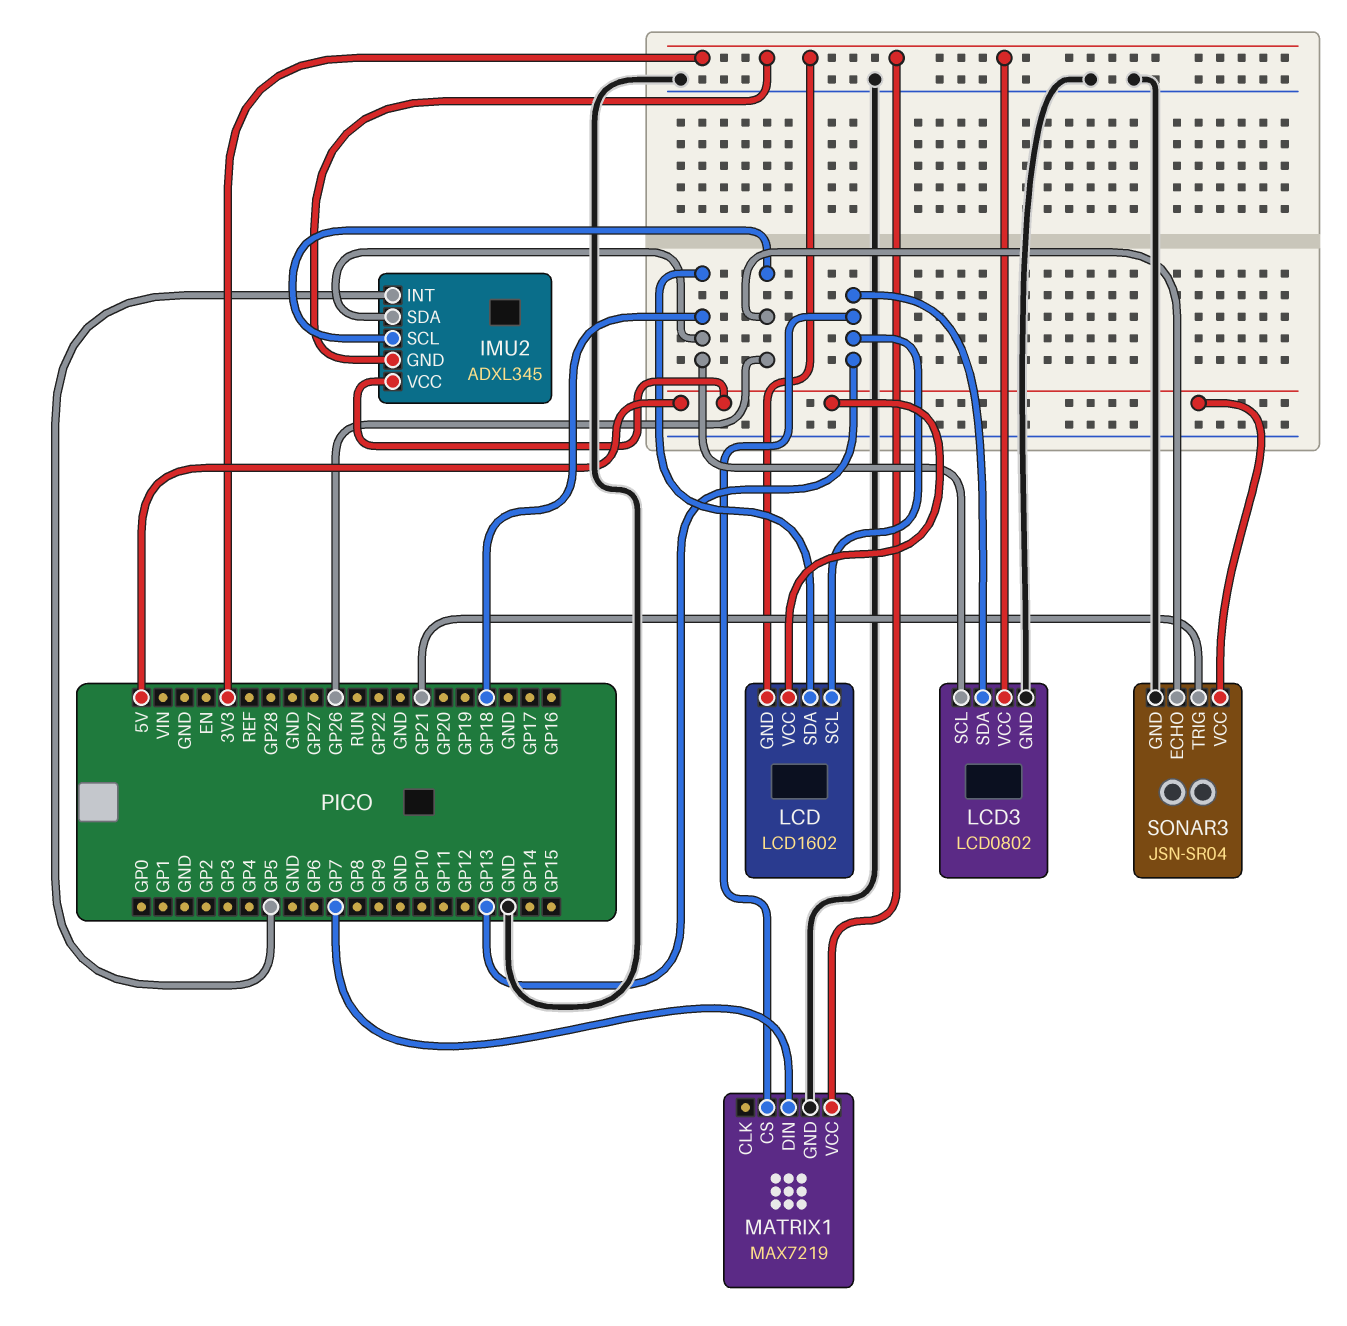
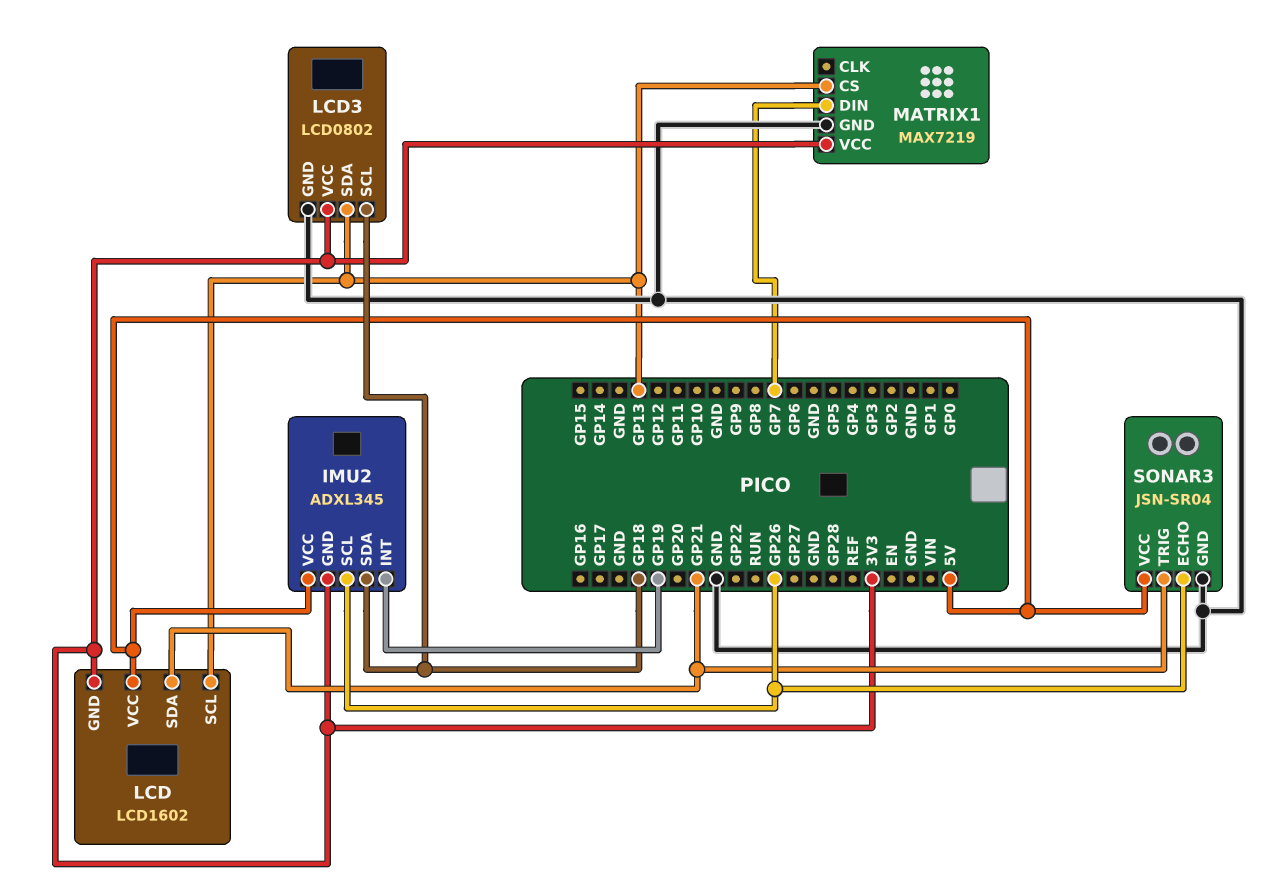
IMU2 pin INT: GP5 -> GP19
LCD pin SDA: GP18 -> GP21

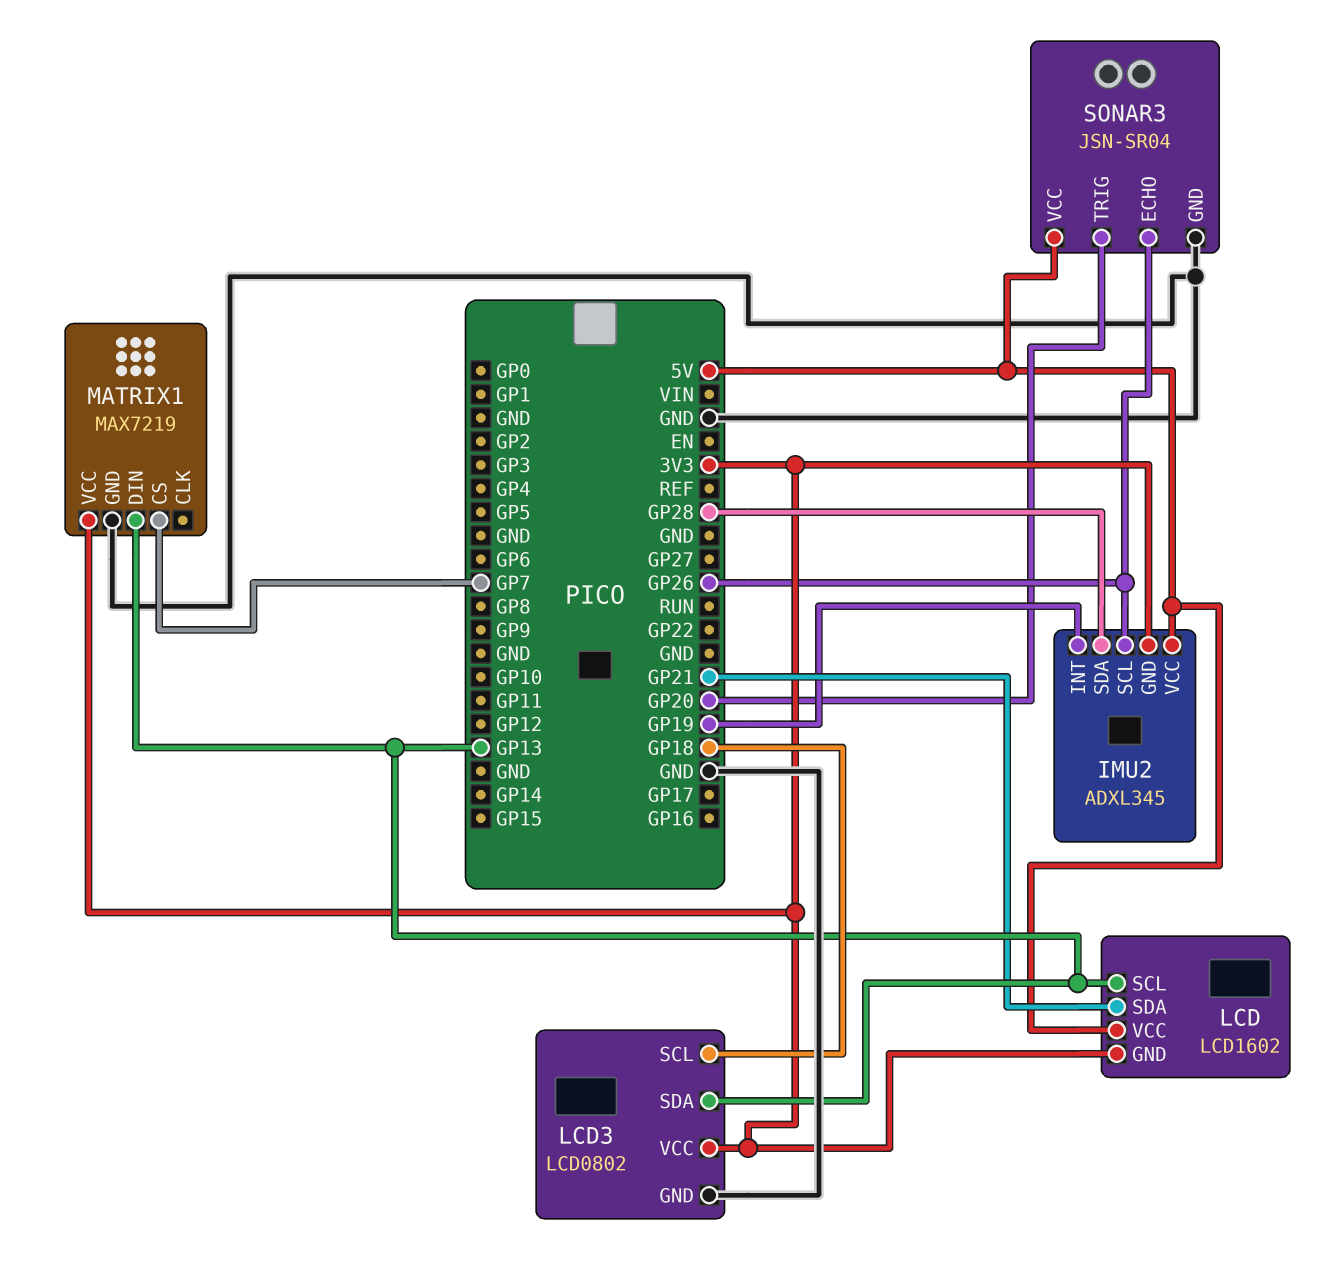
IMU2 pin SDA: GP18 -> GP28
MATRIX1 pin CS: GP13 -> GP7
MATRIX1 pin DIN: GP7 -> GP13
SONAR3 pin TRIG: GP21 -> GP20

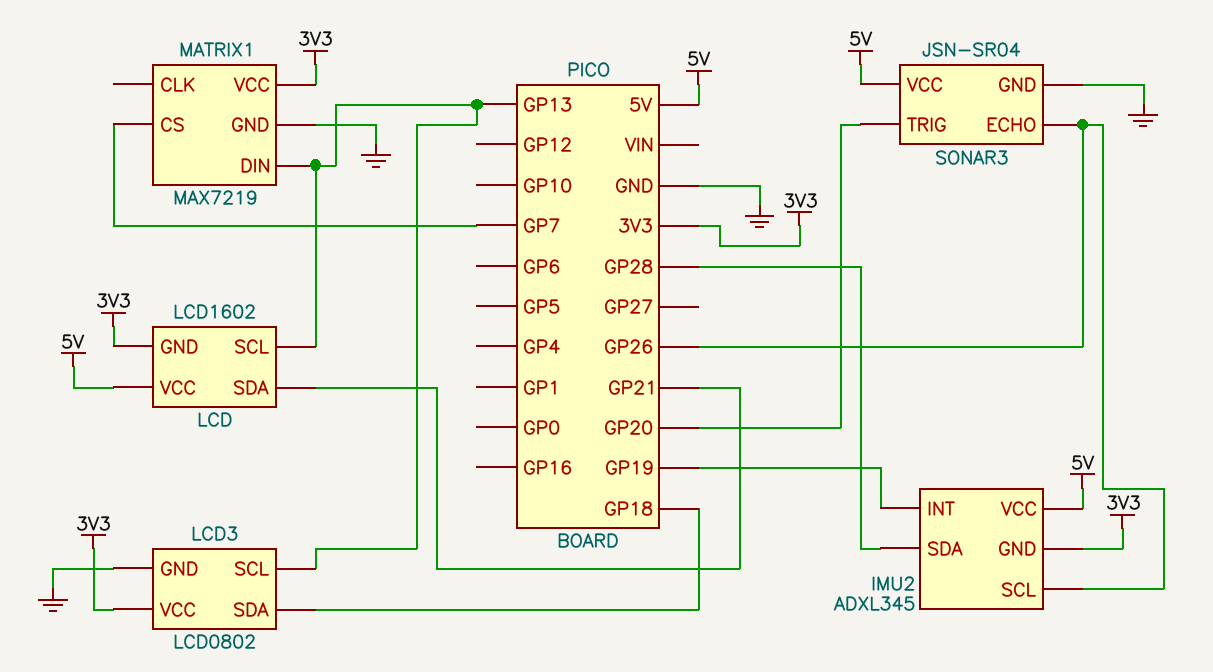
LCD3 pin SCL: GP18 -> GP13
LCD3 pin SDA: GP13 -> GP18

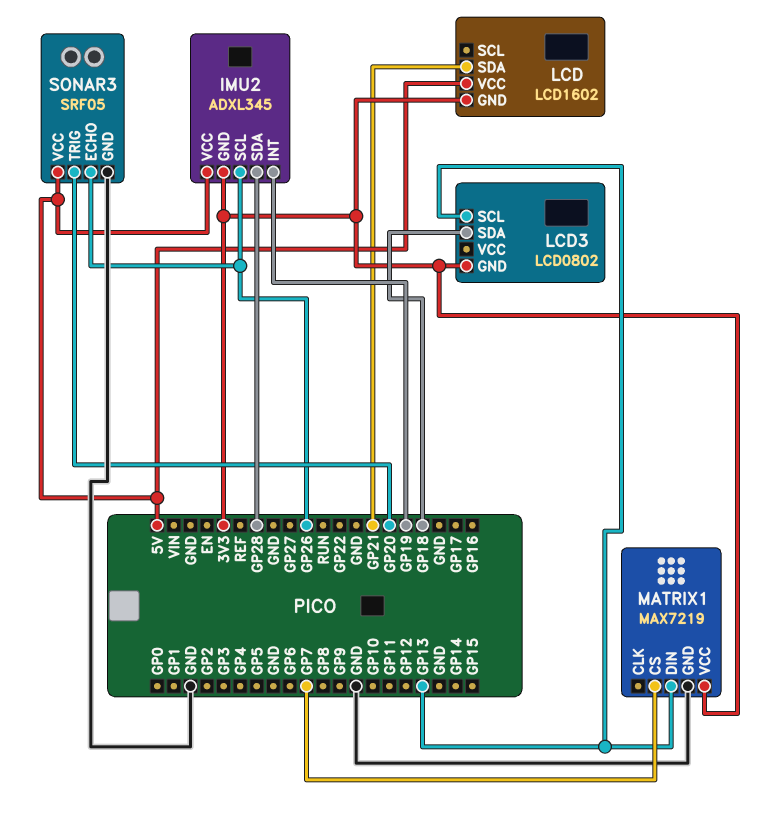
LCD pin SCL: GP13 -> none
LCD3 pin GND: GND -> 3V3
LCD3 pin VCC: 3V3 -> none
SONAR3: JSN-SR04 -> SRF05

